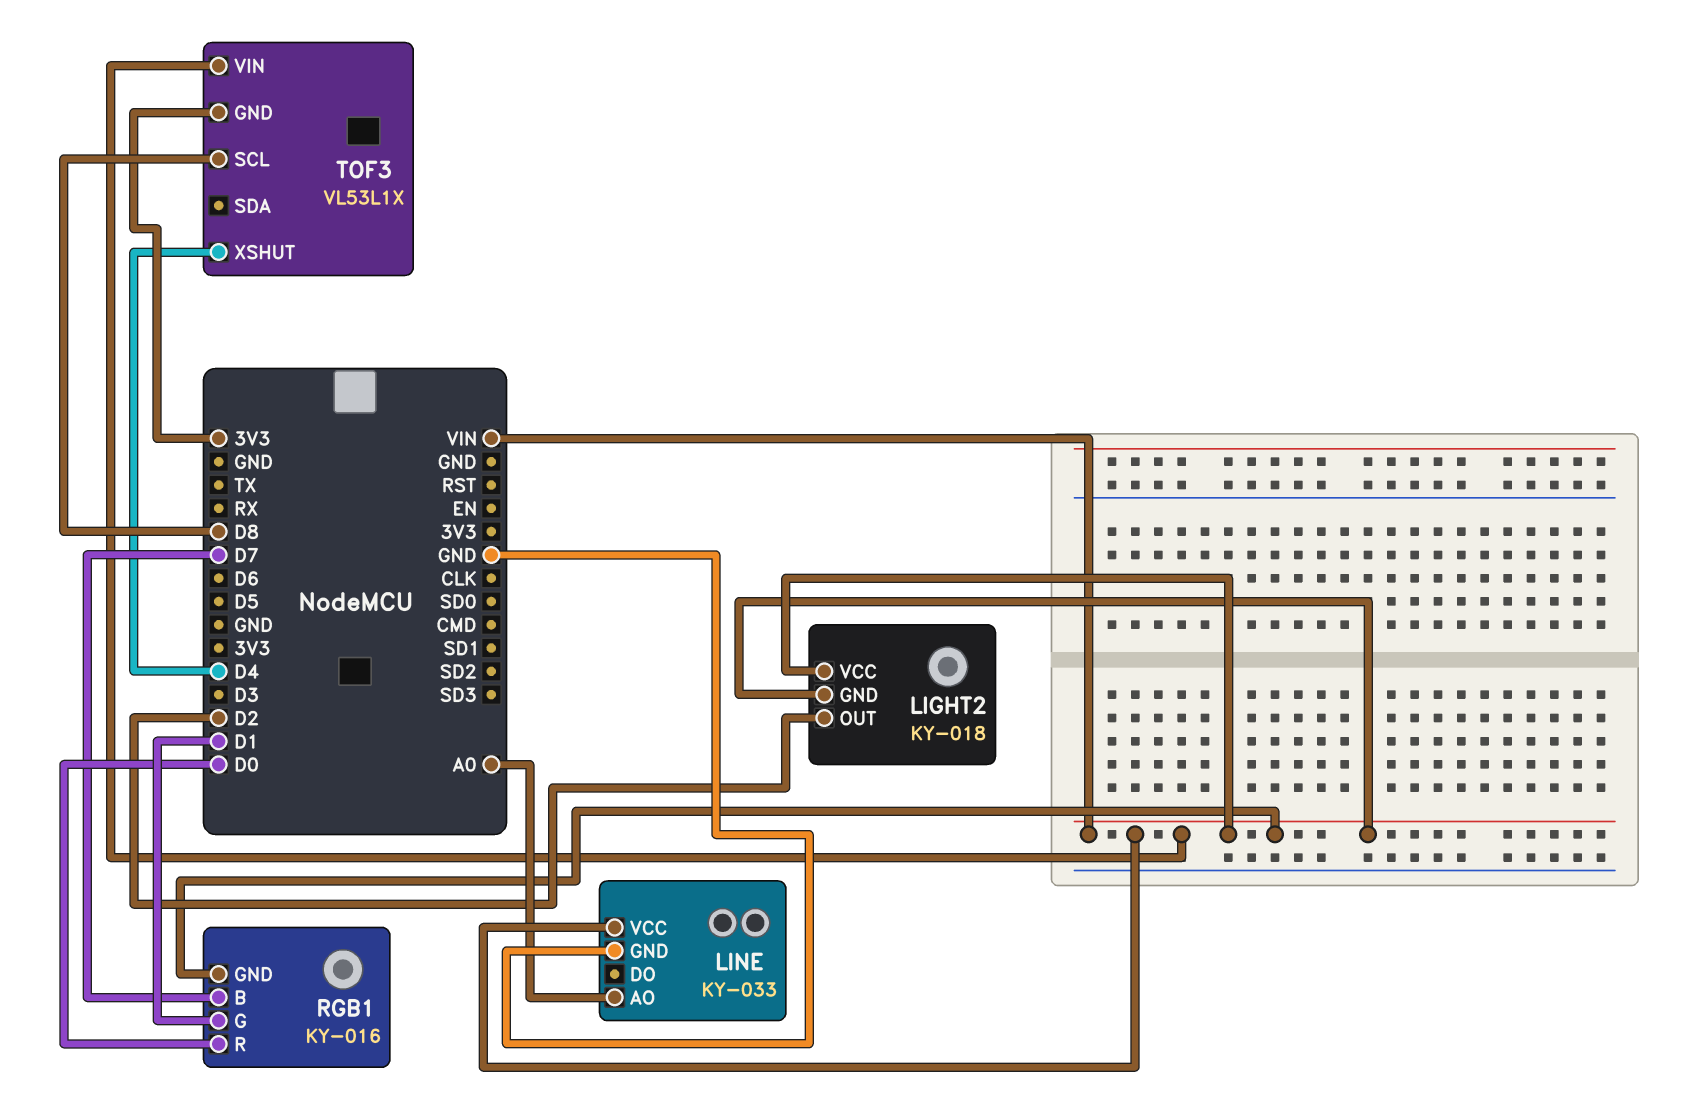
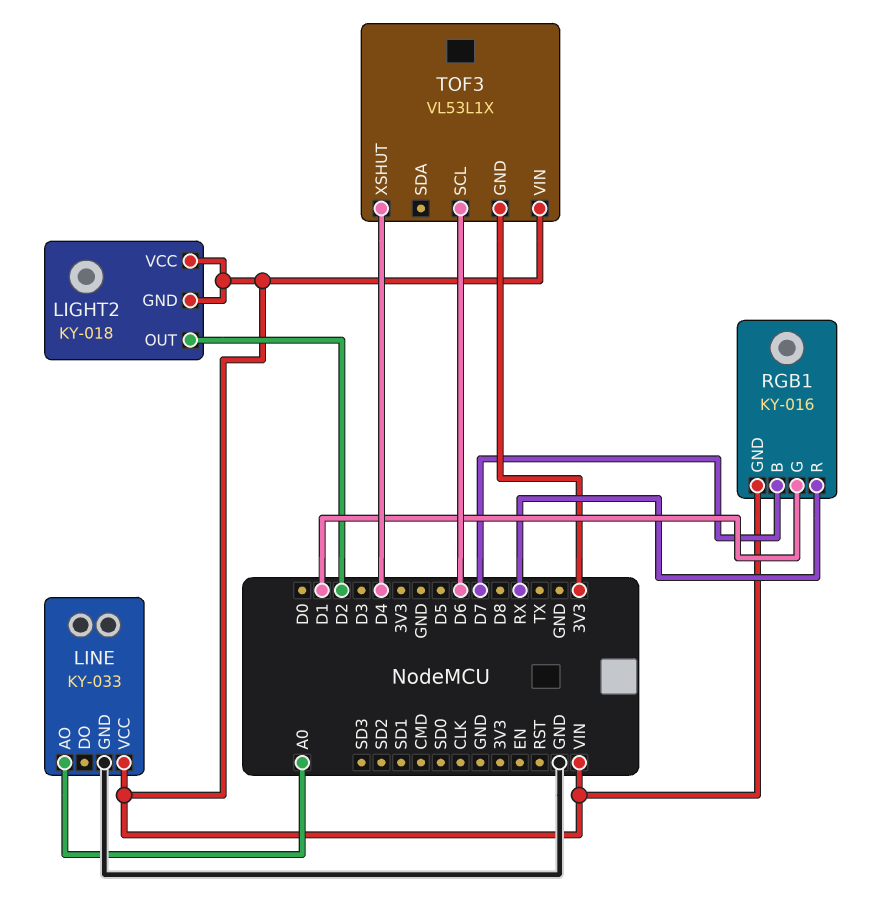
RGB1 pin R: D0 -> RX
TOF3 pin SCL: D8 -> D6

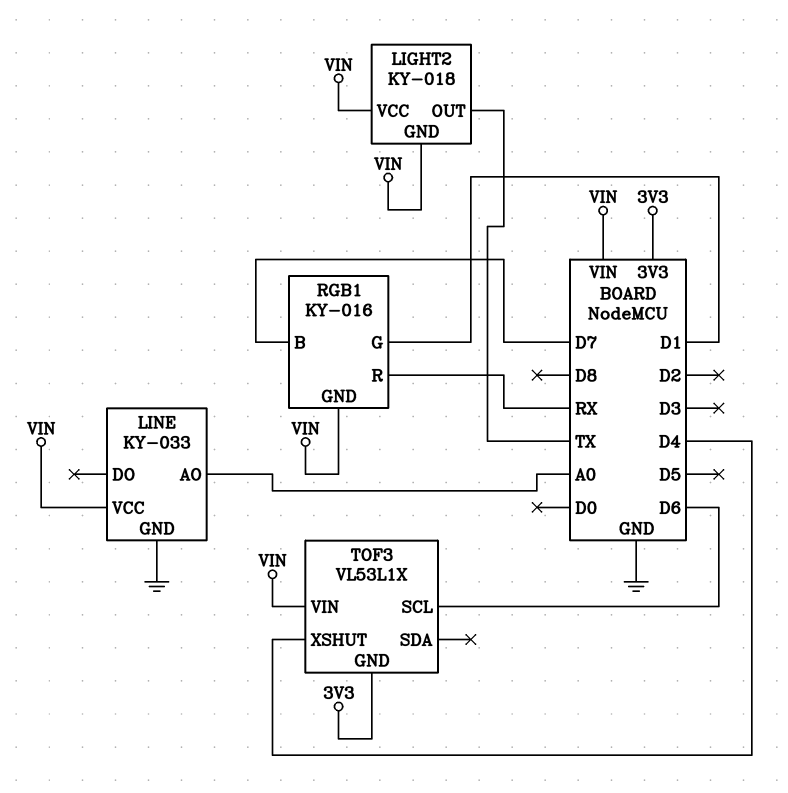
LIGHT2 pin OUT: D2 -> TX

